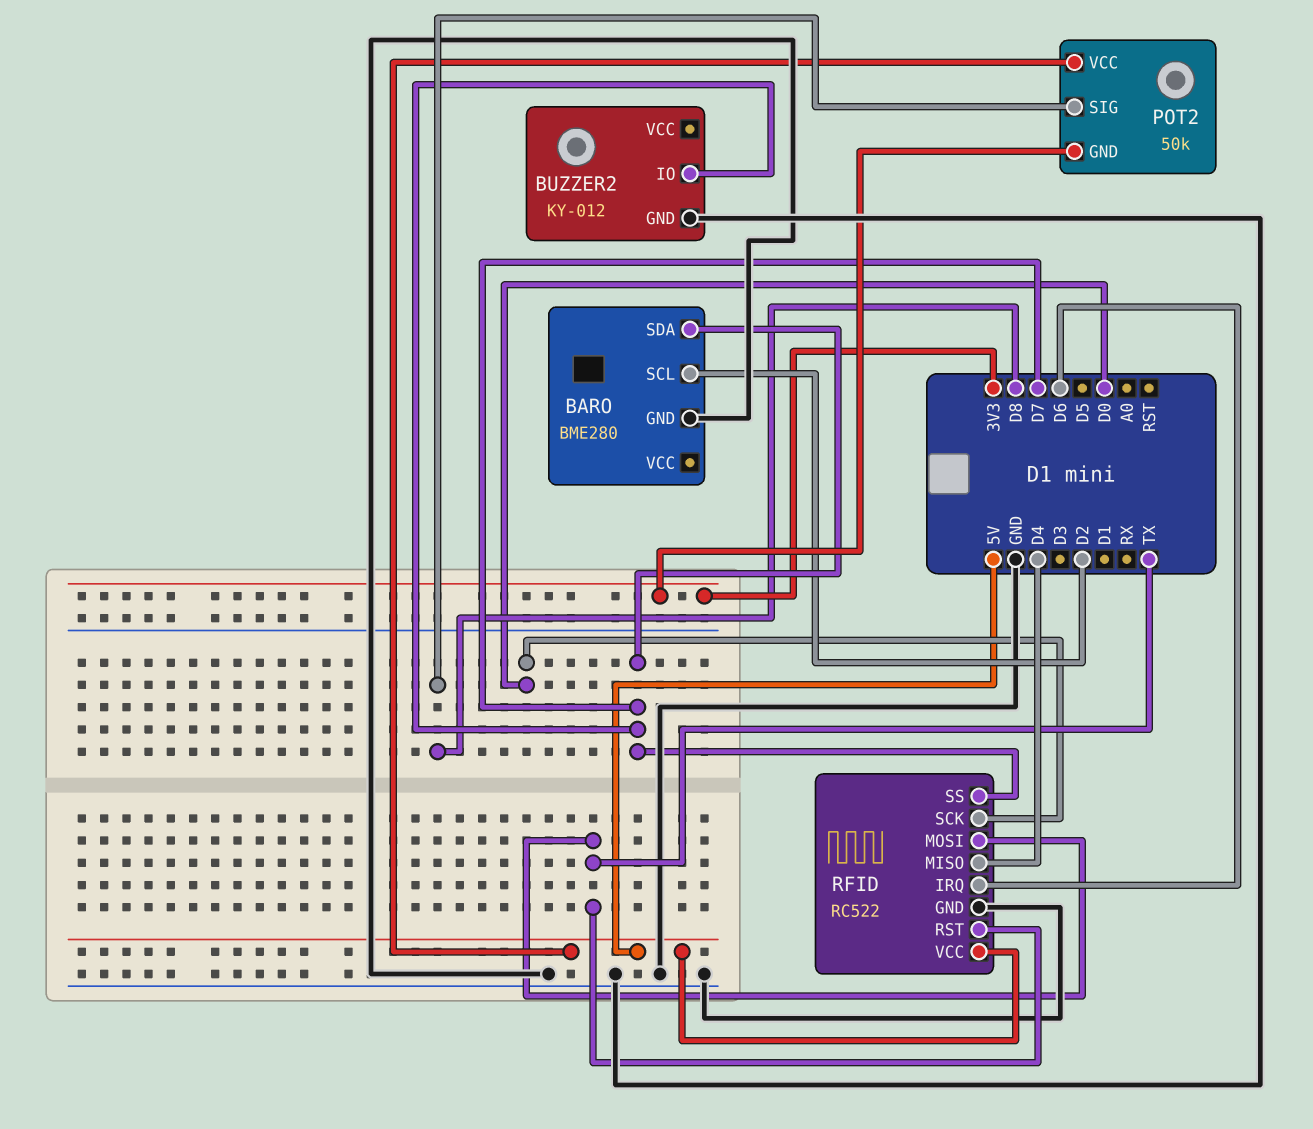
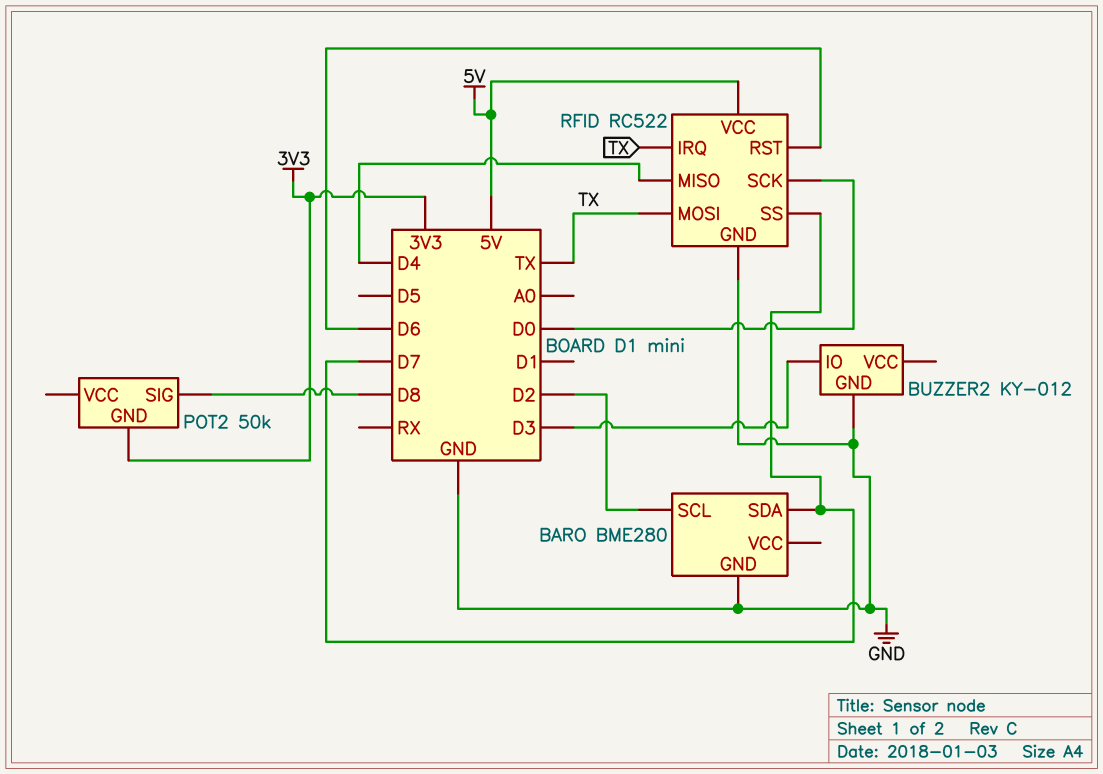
BUZZER2 pin IO: D7 -> D3
POT2 pin VCC: 5V -> none
RFID pin IRQ: D6 -> TX
RFID pin RST: TX -> D6

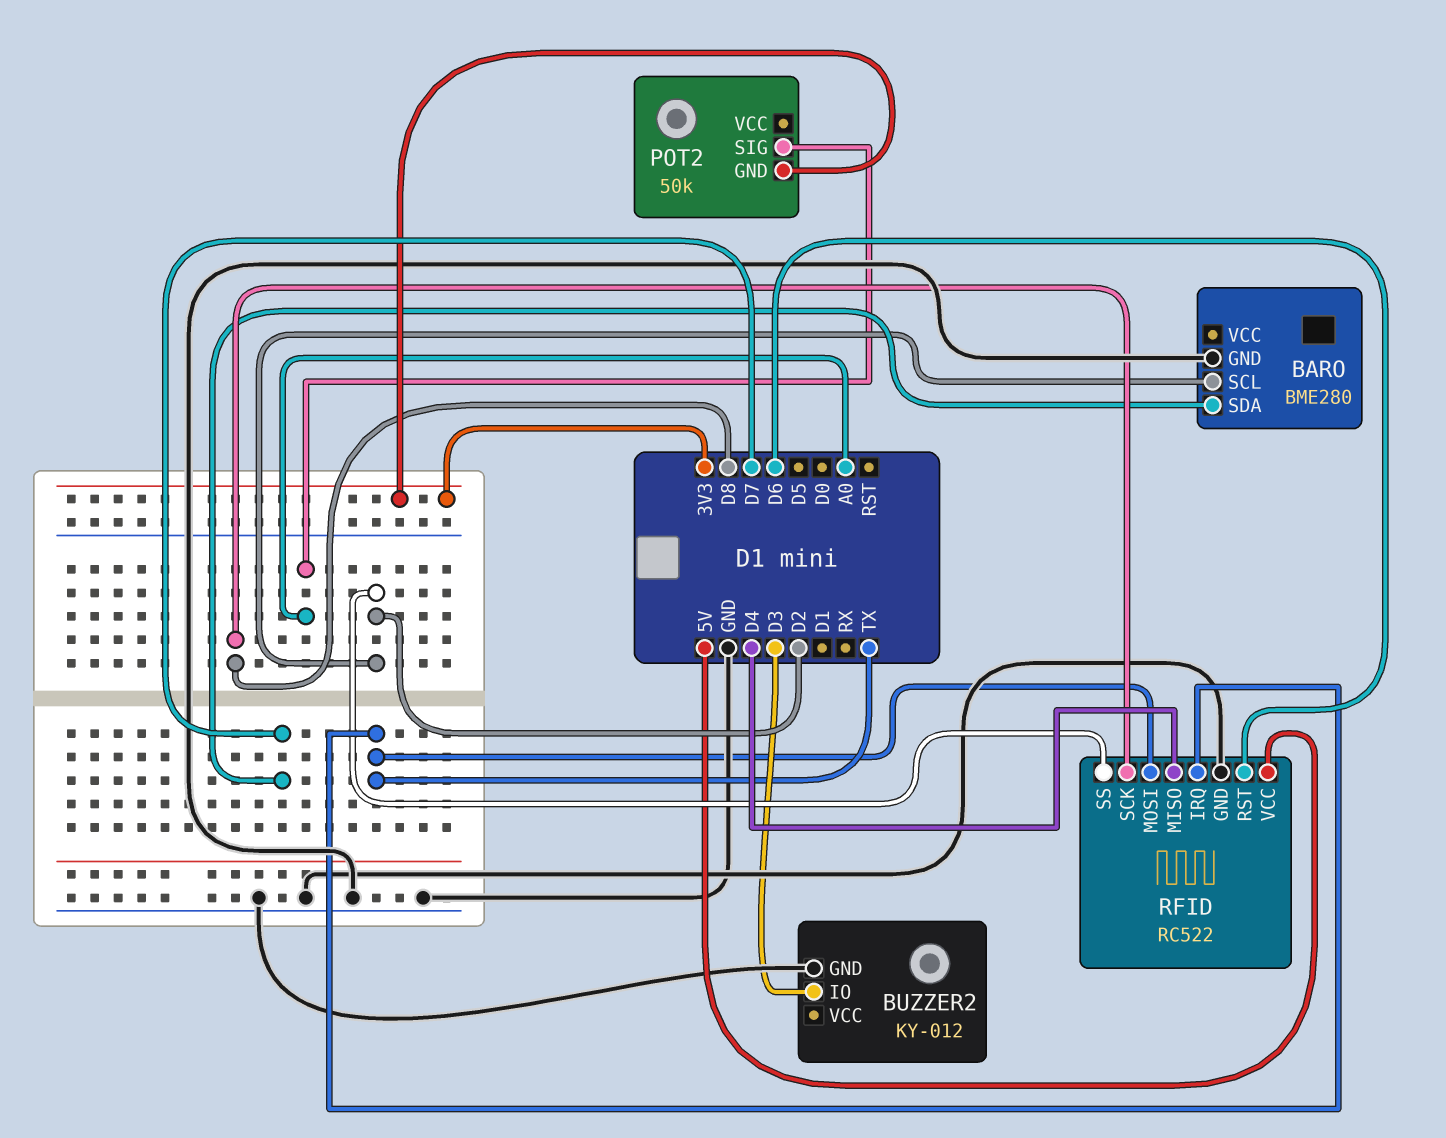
POT2 pin SIG: D8 -> A0
RFID pin SCK: D0 -> D8
RFID pin SS: D7 -> D2

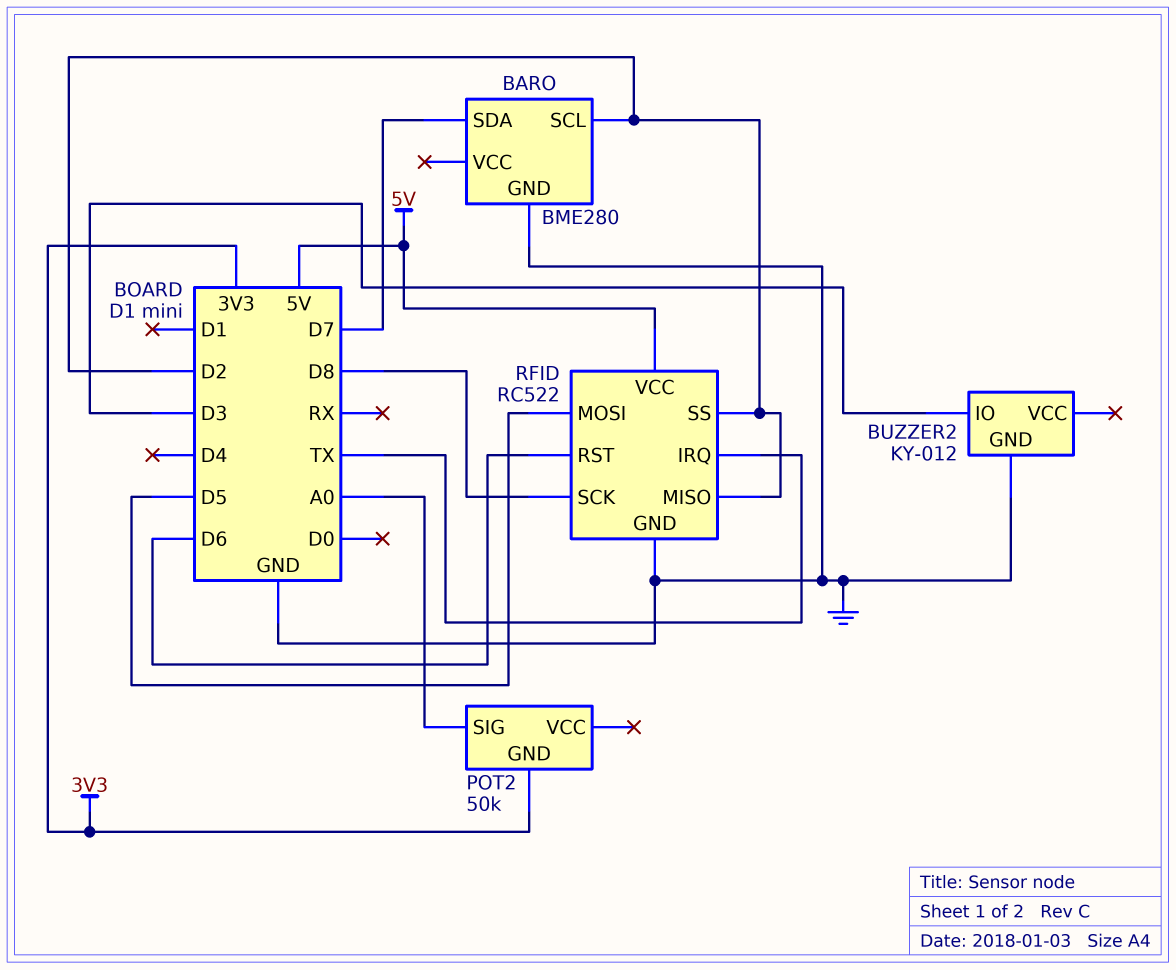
RFID pin MISO: D4 -> D2
RFID pin MOSI: TX -> D5

